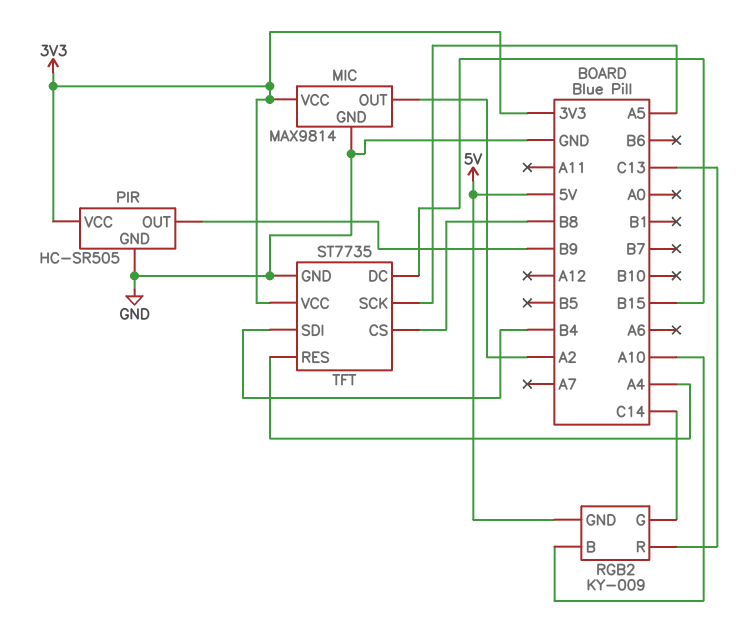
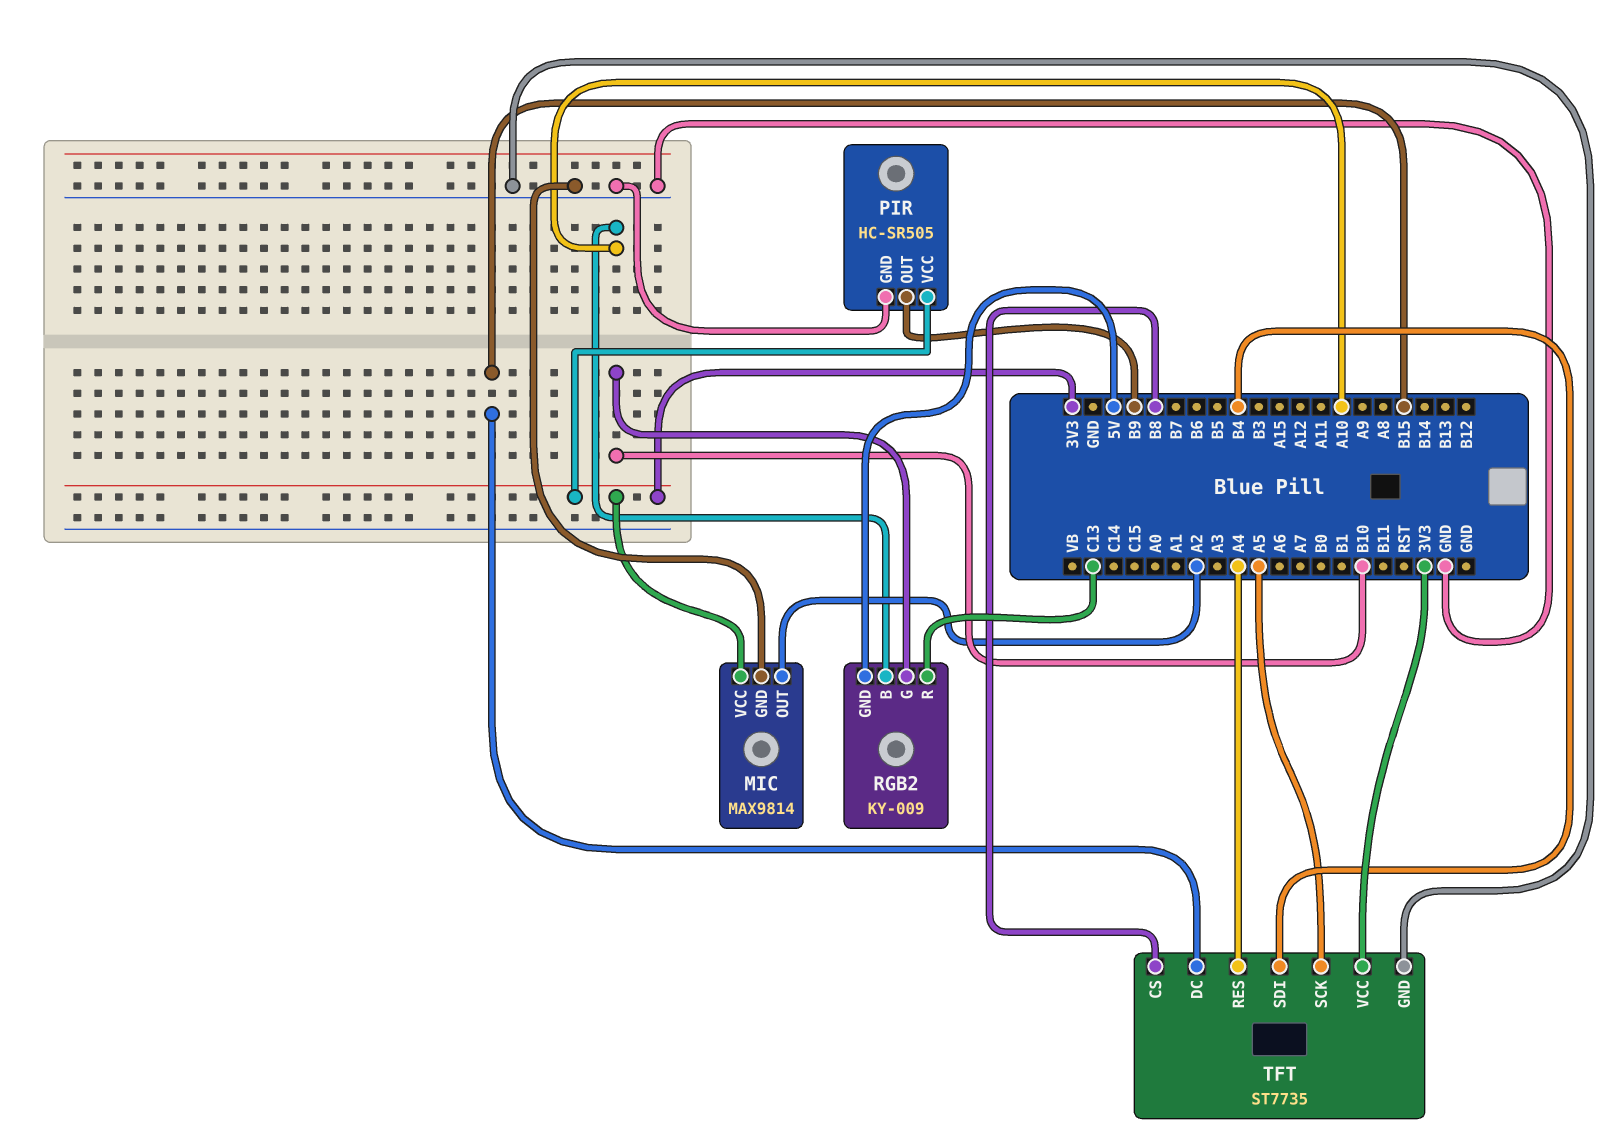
RGB2 pin G: C14 -> B10

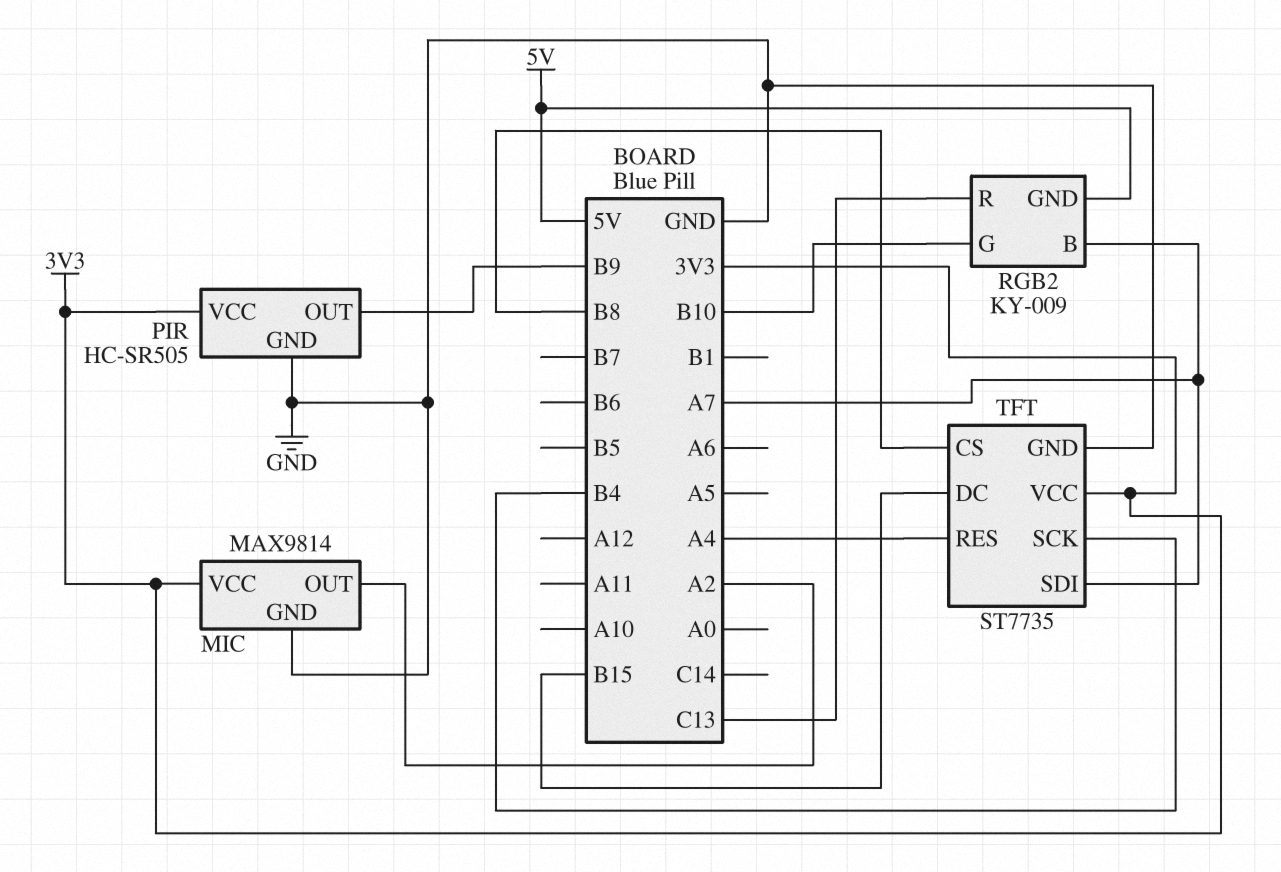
RGB2 pin B: A10 -> A7
TFT pin SCK: A5 -> B4
TFT pin SDI: B4 -> A7

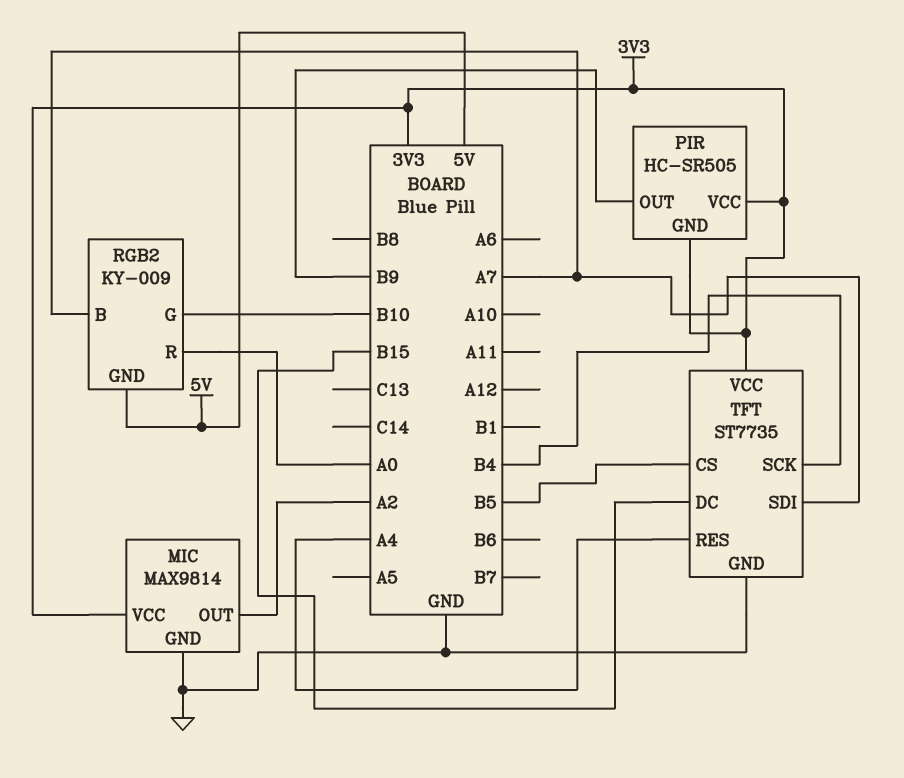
PIR pin GND: GND -> 3V3
RGB2 pin R: C13 -> A0
TFT pin CS: B8 -> B5

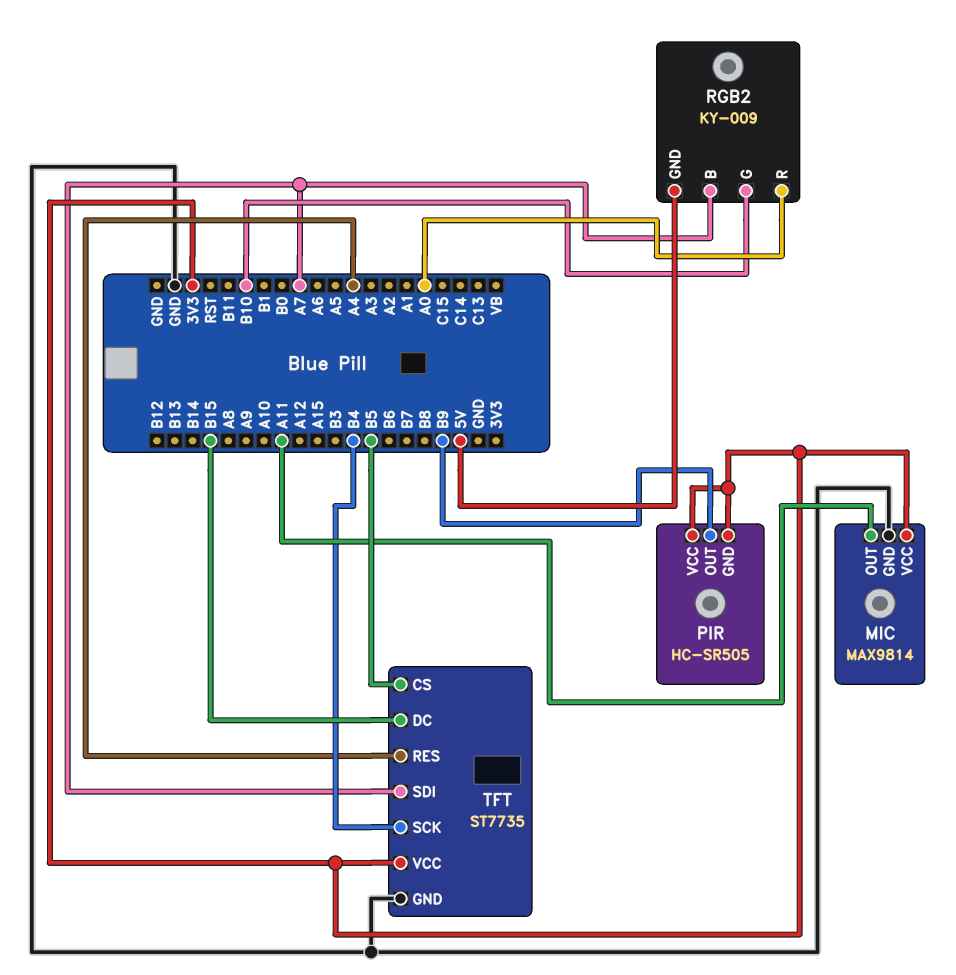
MIC pin OUT: A2 -> A11

